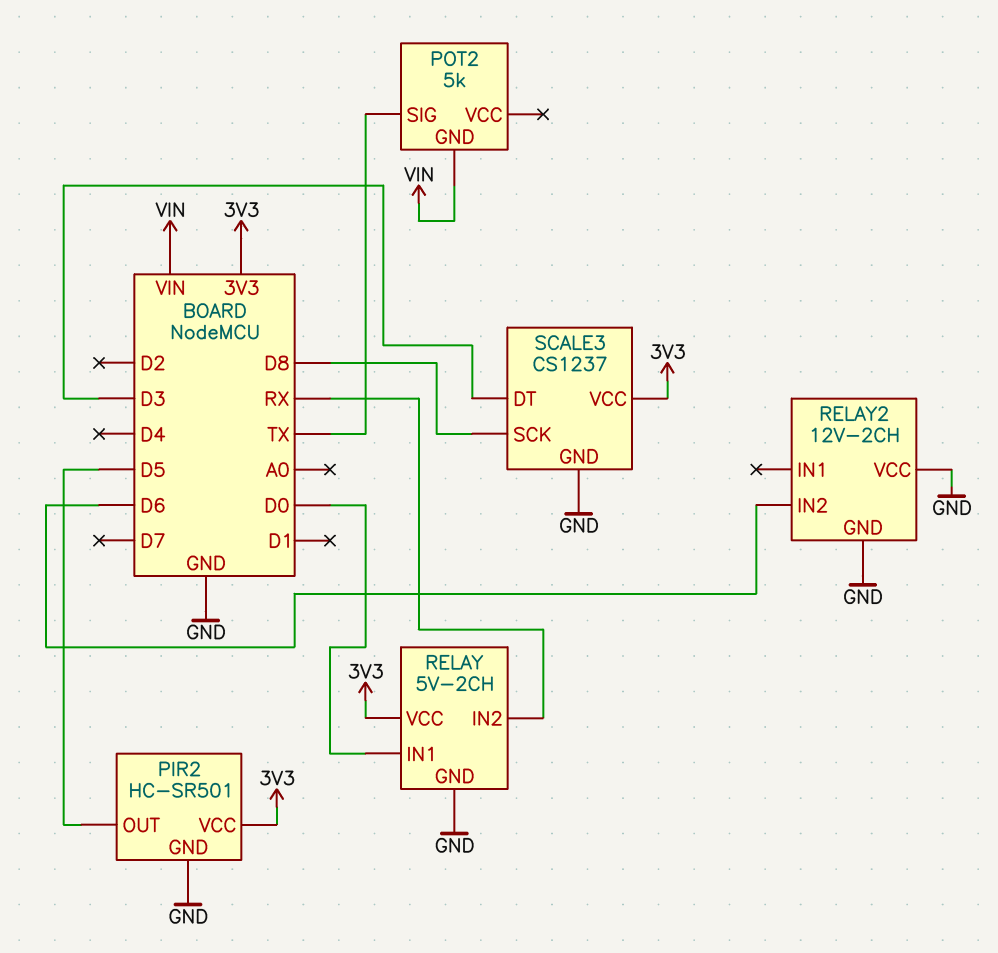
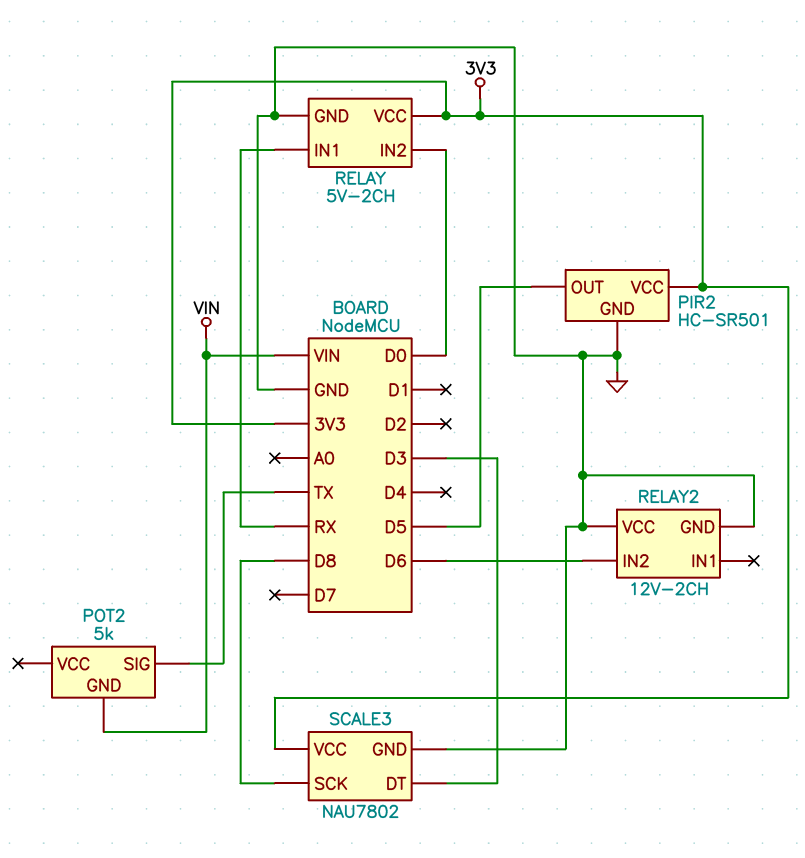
RELAY pin IN1: D0 -> RX
RELAY pin IN2: RX -> D0
SCALE3: CS1237 -> NAU7802

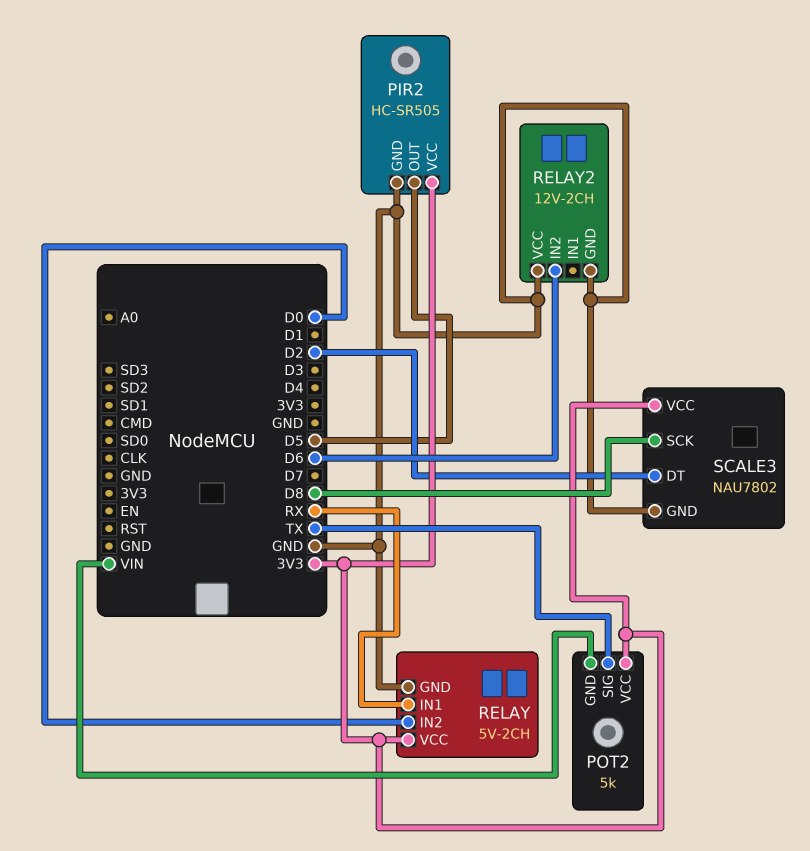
PIR2: HC-SR501 -> HC-SR505
POT2 pin VCC: none -> 3V3
SCALE3 pin DT: D3 -> D2

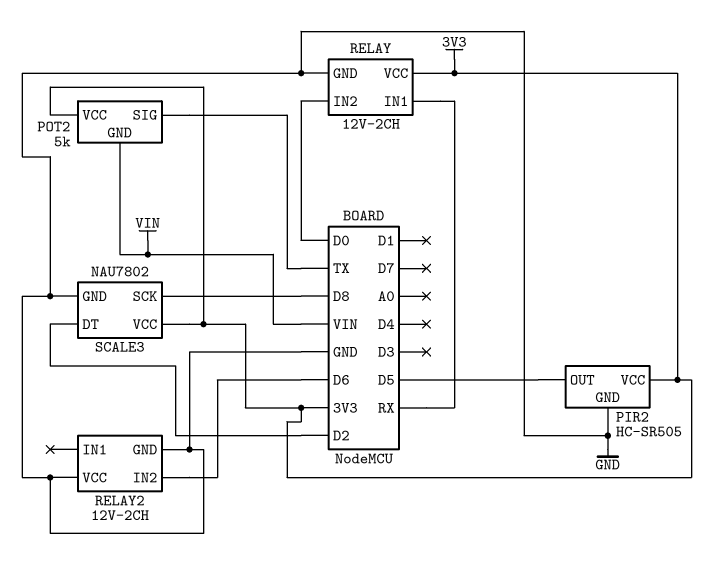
RELAY: 5V-2CH -> 12V-2CH

